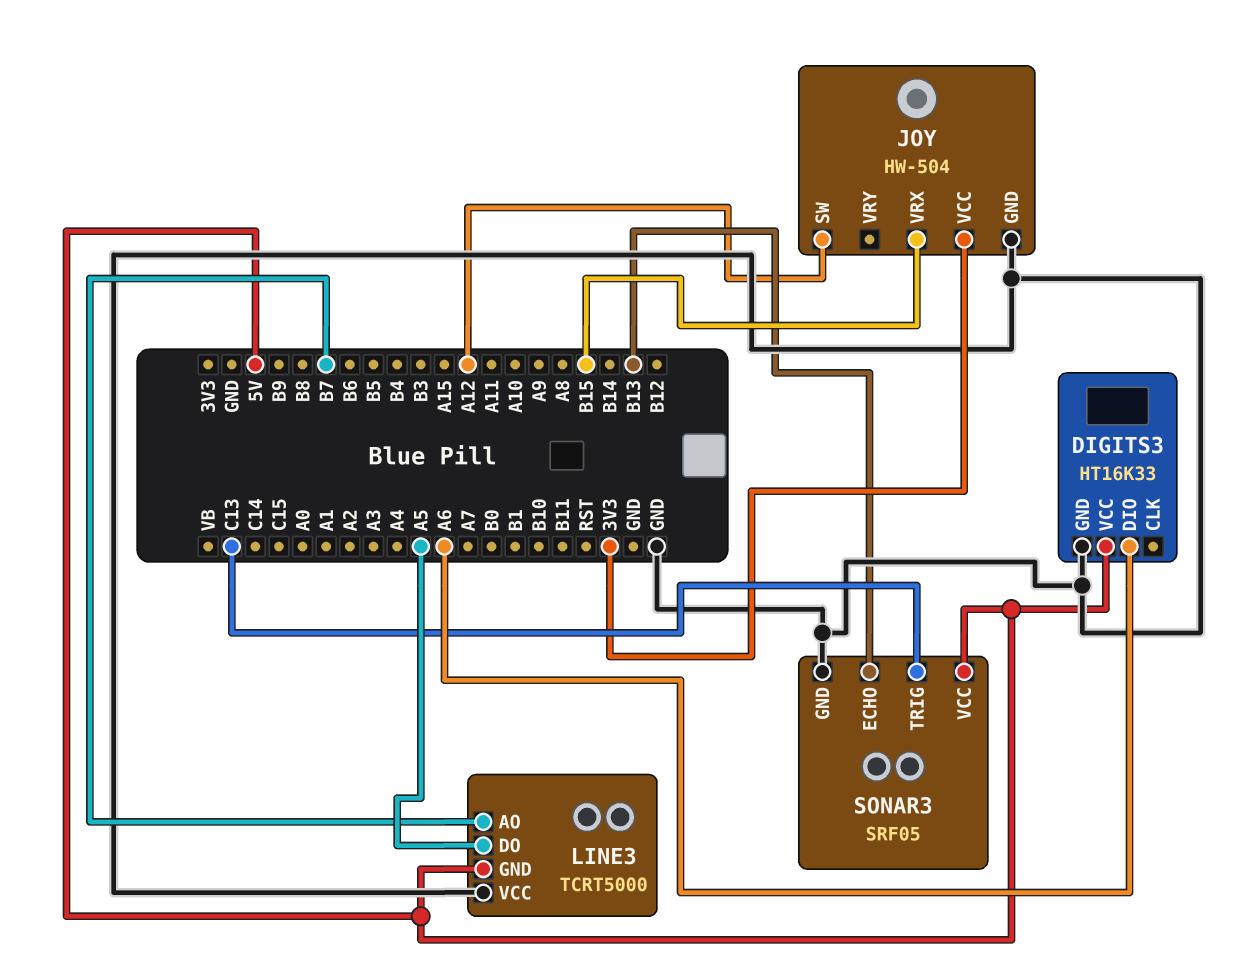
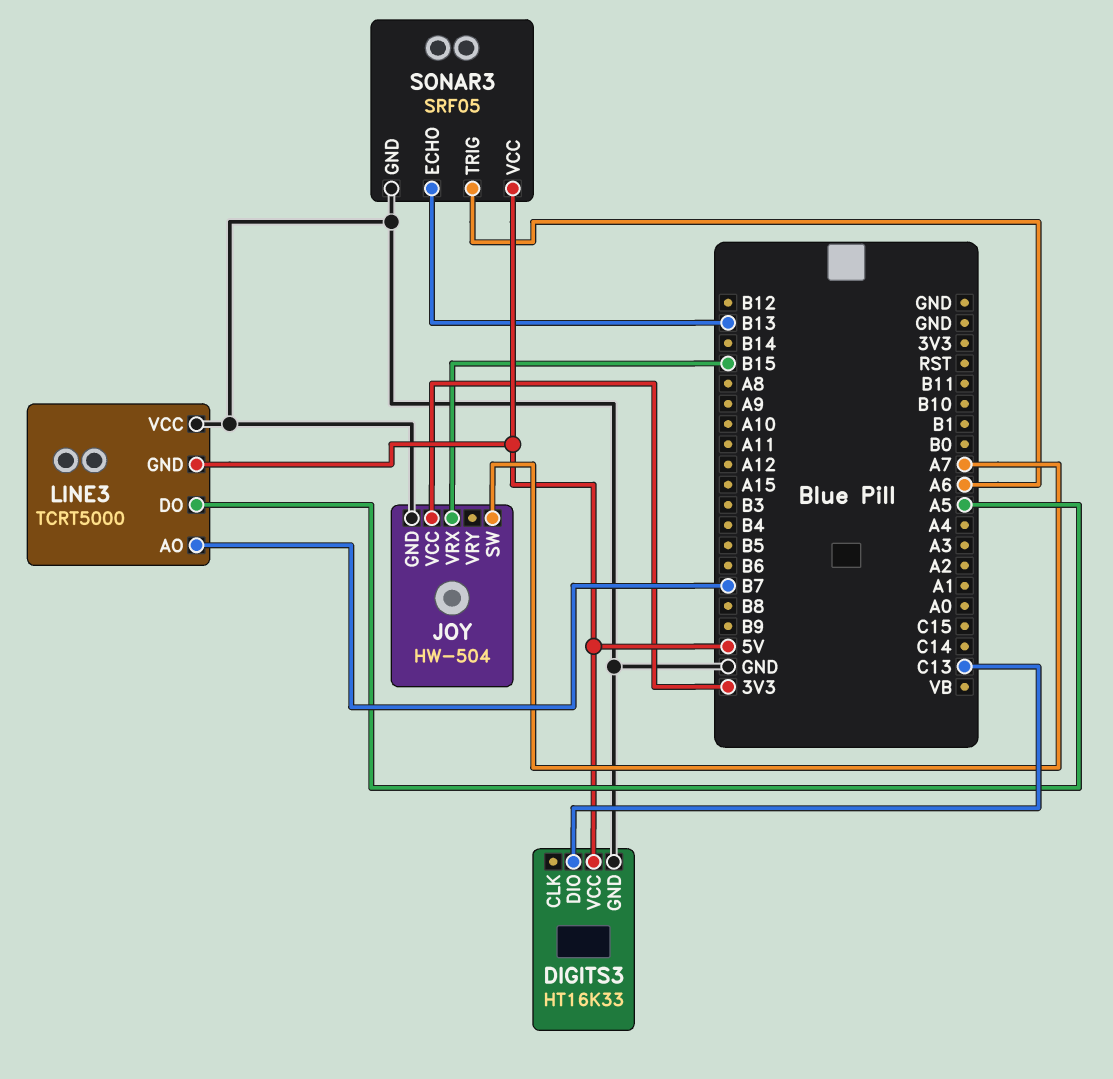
DIGITS3 pin DIO: A6 -> C13
JOY pin SW: A12 -> A7
SONAR3 pin TRIG: C13 -> A6

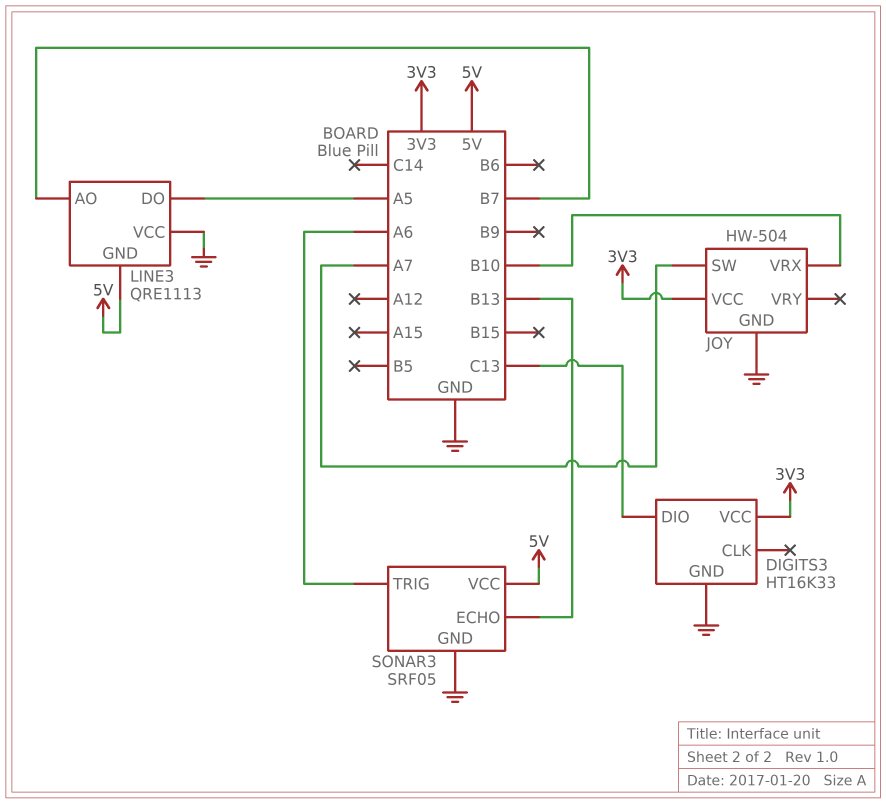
DIGITS3 pin VCC: 5V -> 3V3
JOY pin VRX: B15 -> B10
LINE3: TCRT5000 -> QRE1113

